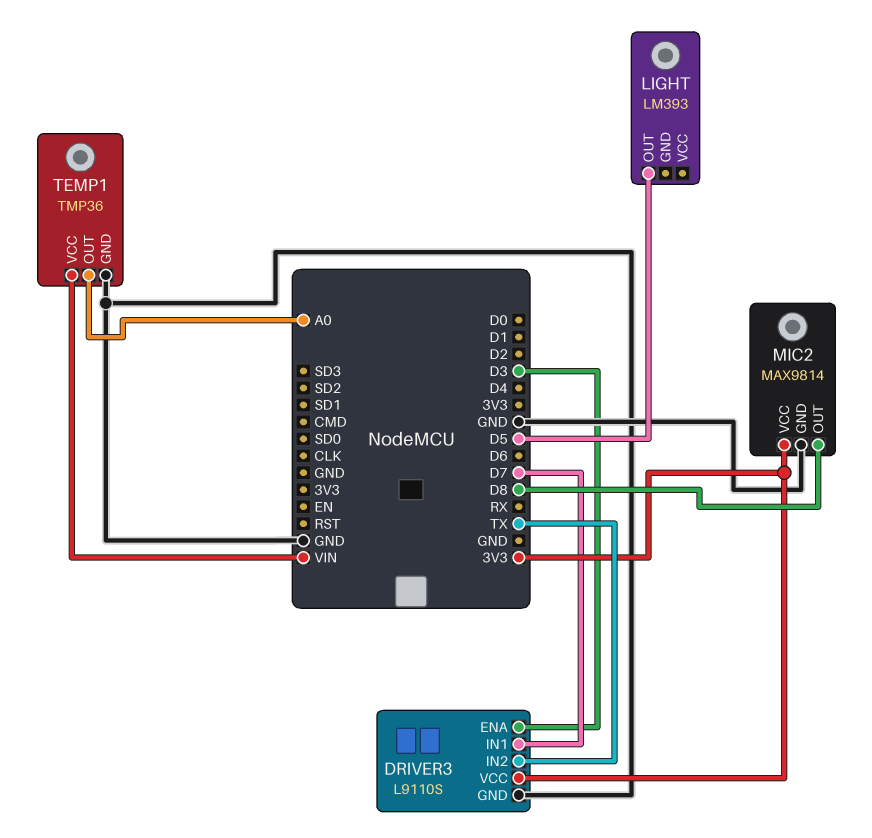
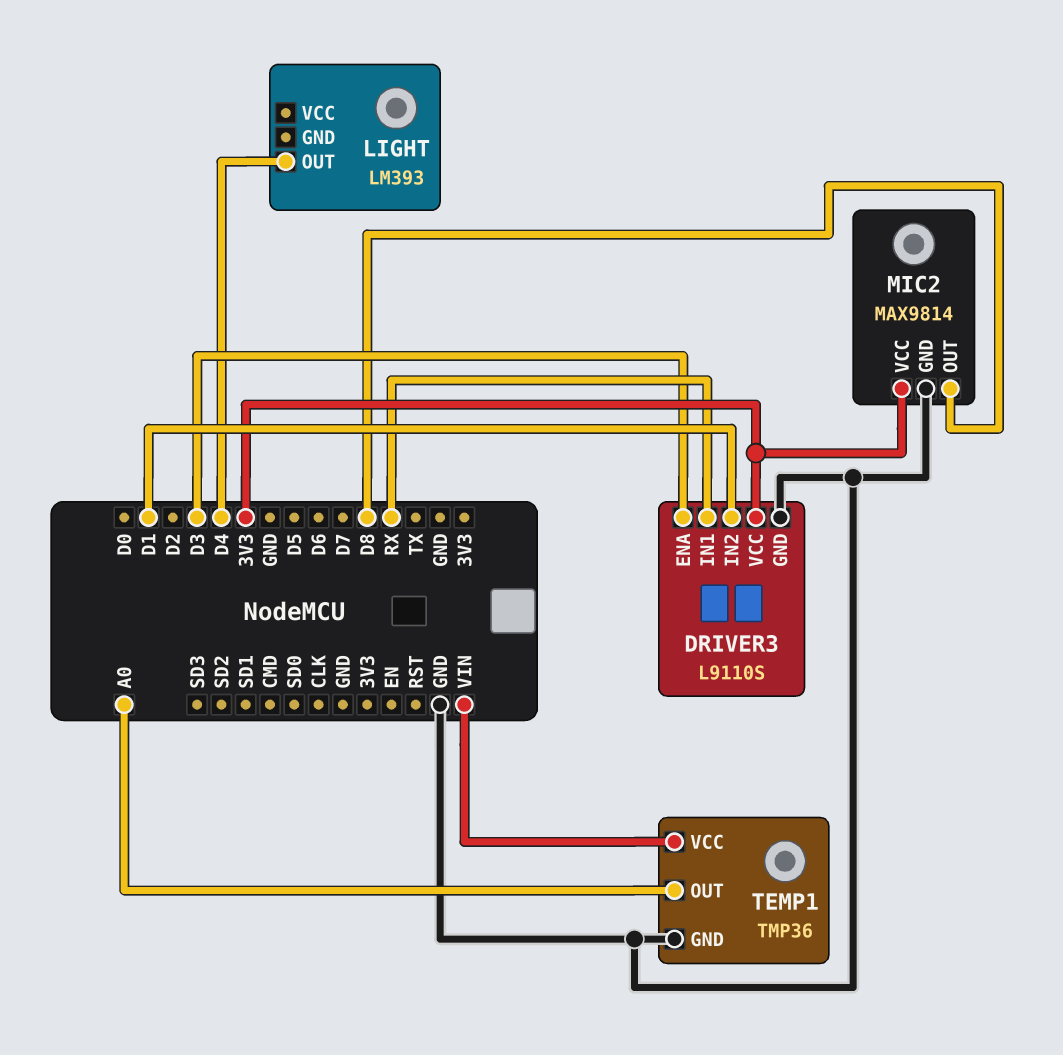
DRIVER3 pin IN1: D7 -> RX
DRIVER3 pin IN2: TX -> D1
LIGHT pin OUT: D5 -> D4

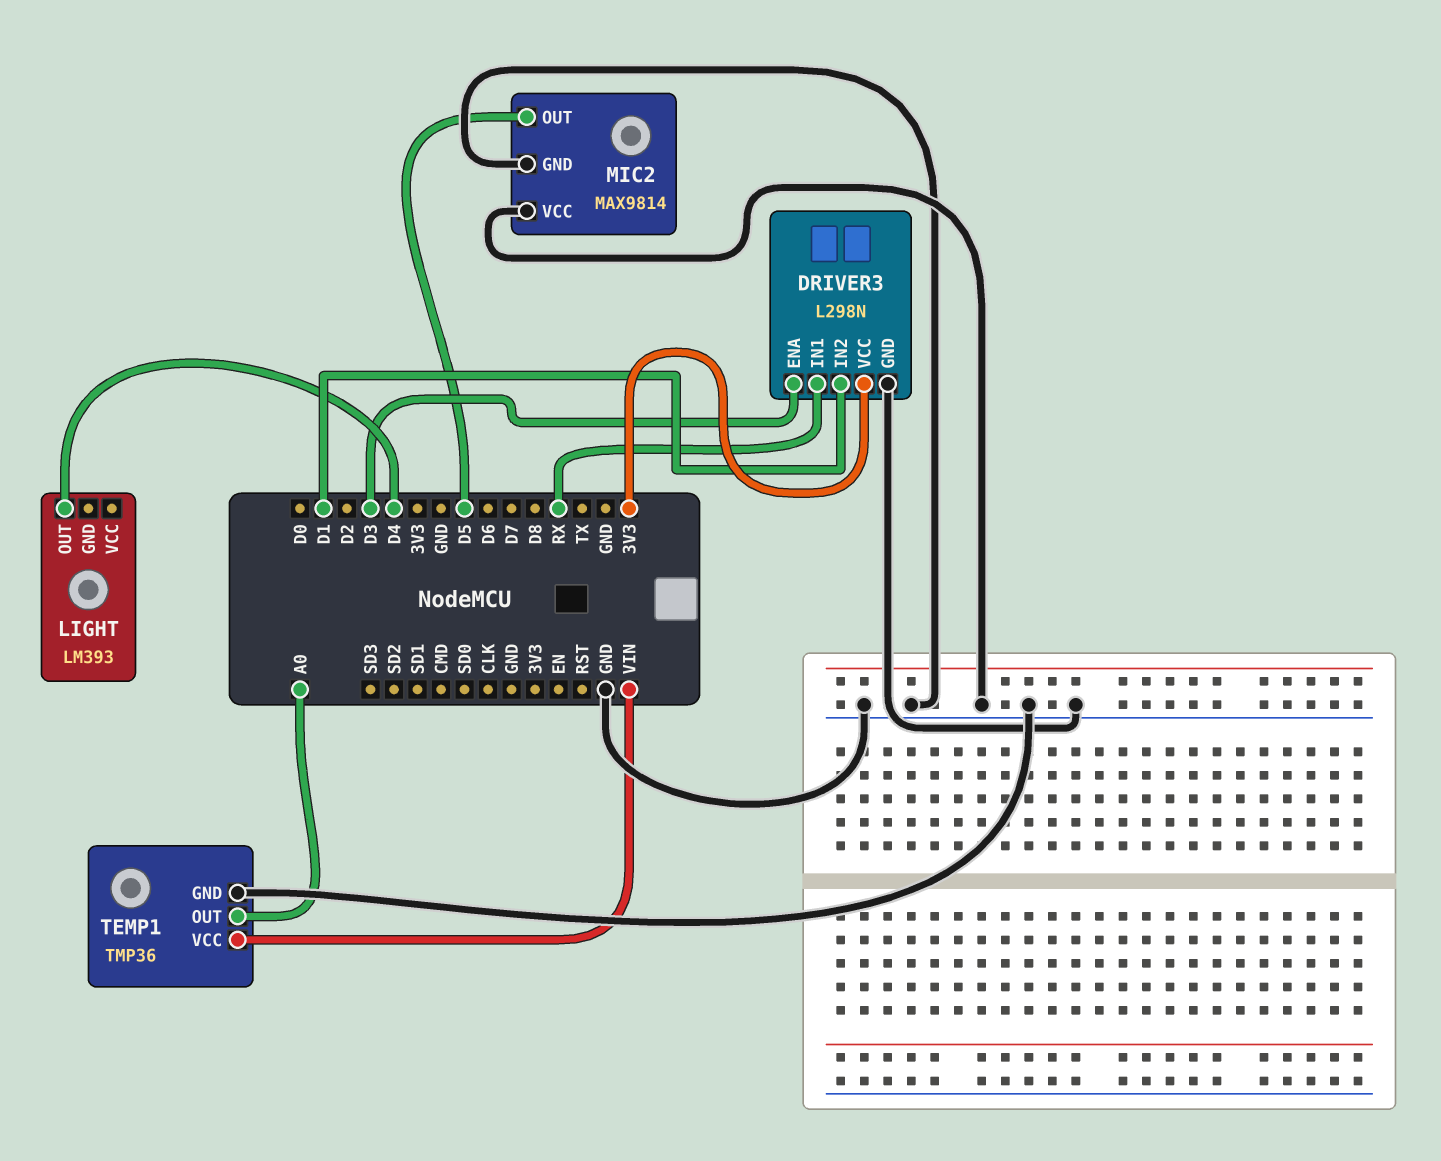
DRIVER3: L9110S -> L298N
MIC2 pin OUT: D8 -> D5
MIC2 pin VCC: 3V3 -> GND

